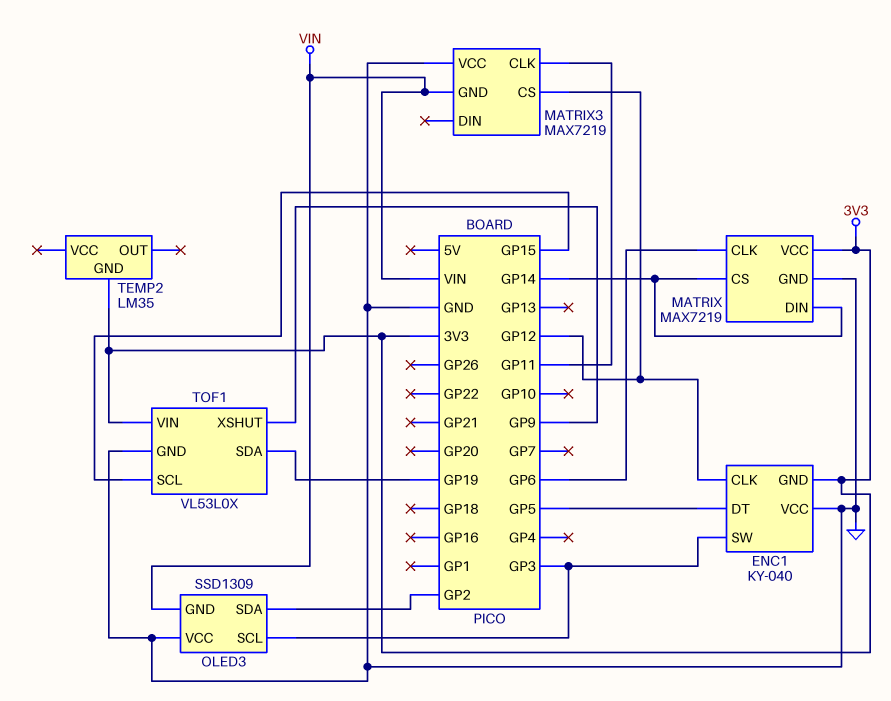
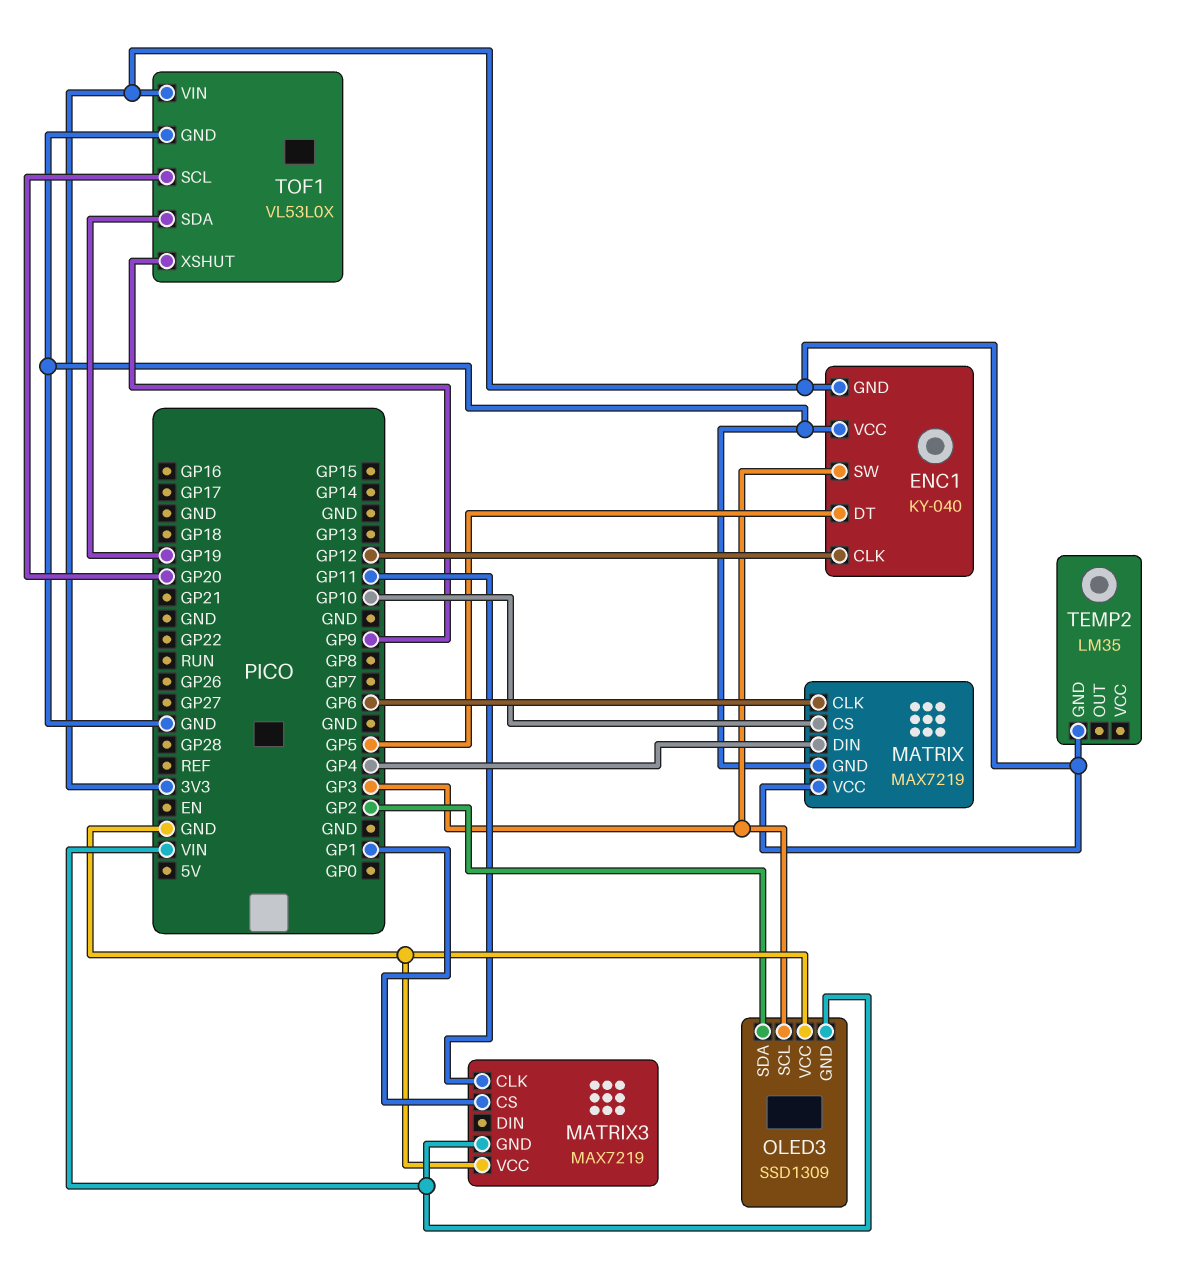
MATRIX pin CS: GP14 -> GP10
MATRIX pin DIN: GP14 -> GP4
MATRIX3 pin CS: GP12 -> GP1
TOF1 pin SCL: GP15 -> GP20

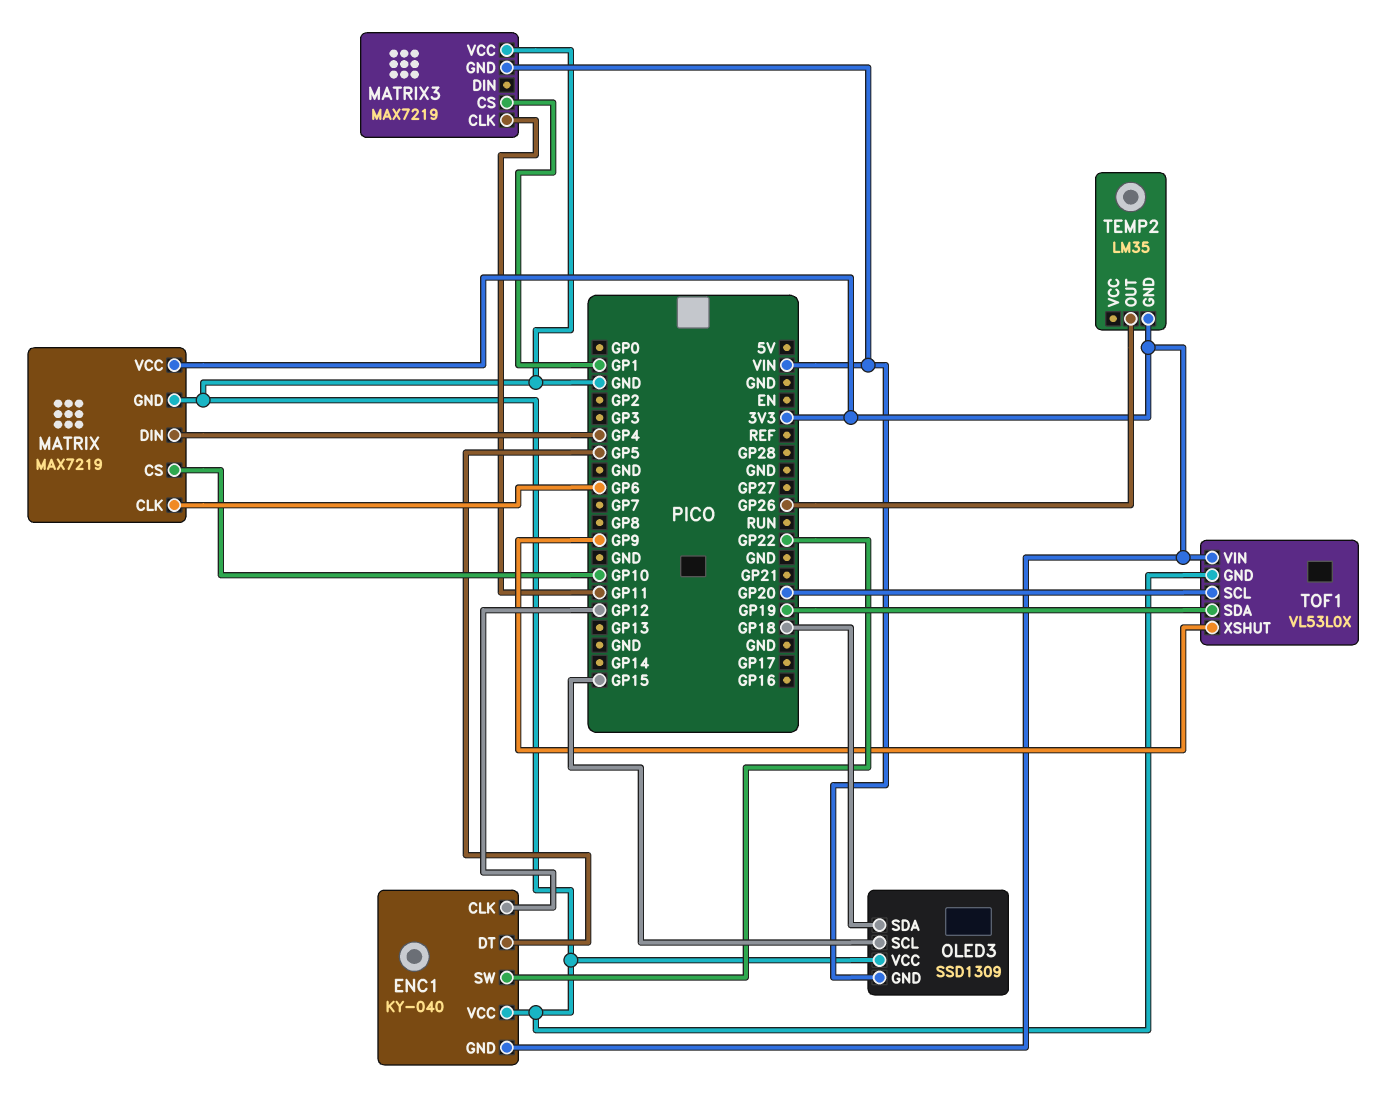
ENC1 pin SW: GP3 -> GP22
OLED3 pin SCL: GP3 -> GP15
OLED3 pin SDA: GP2 -> GP18
TEMP2 pin OUT: none -> GP26

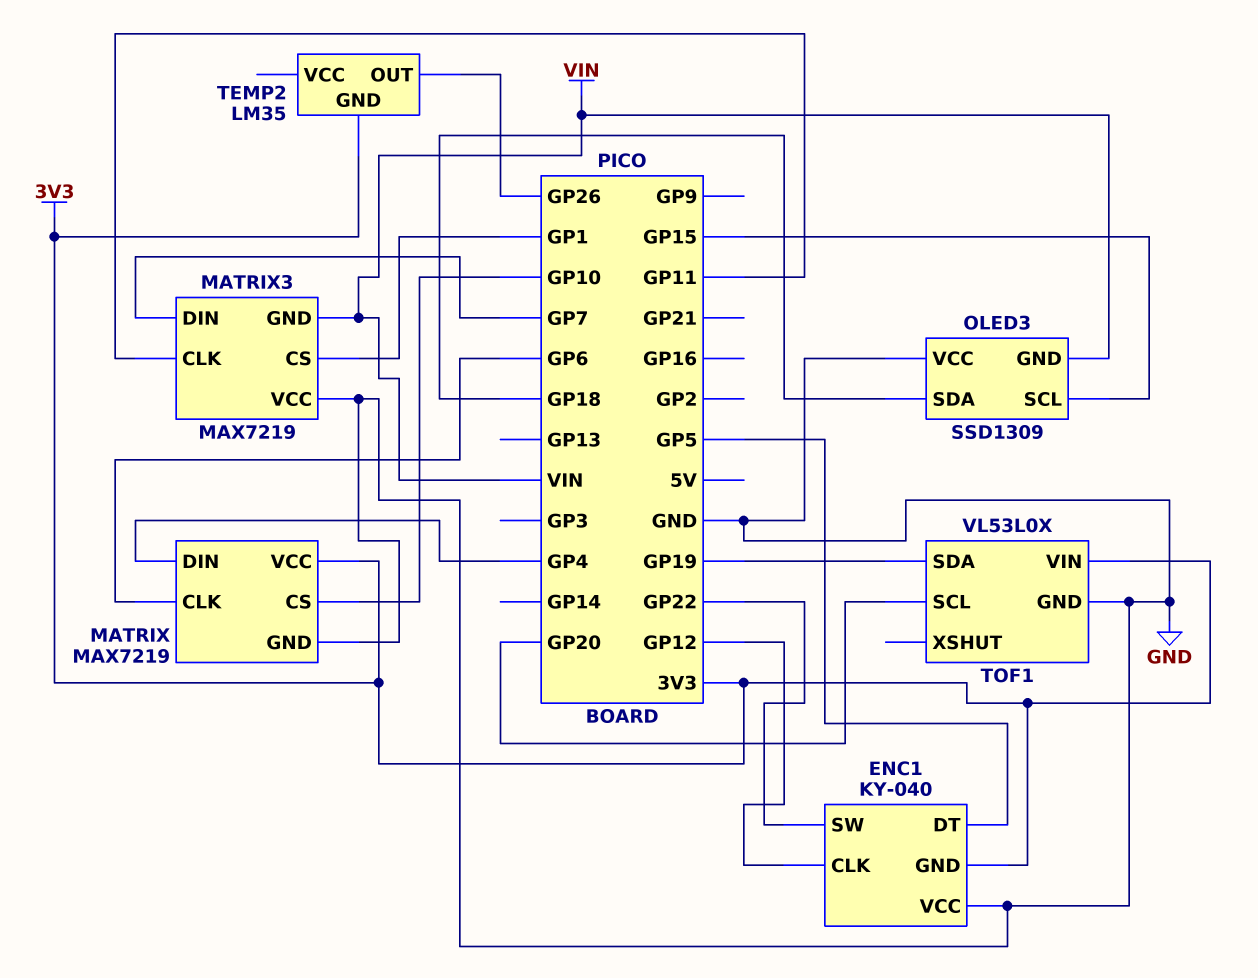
MATRIX3 pin DIN: none -> GP7
TOF1 pin XSHUT: GP9 -> none

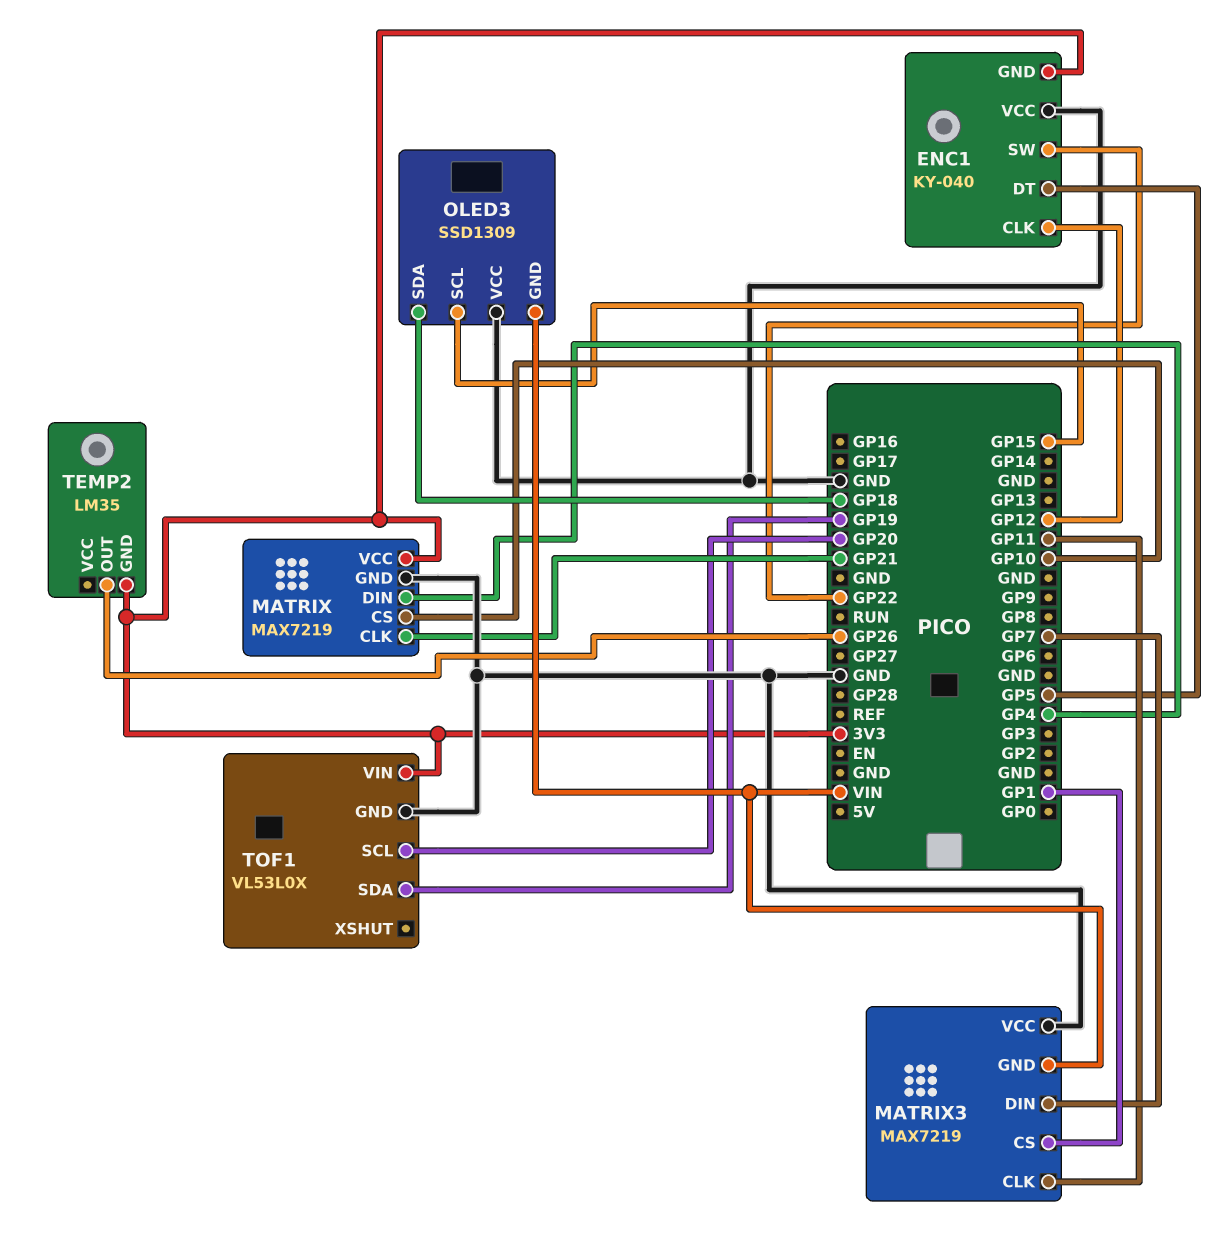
MATRIX pin CLK: GP6 -> GP21

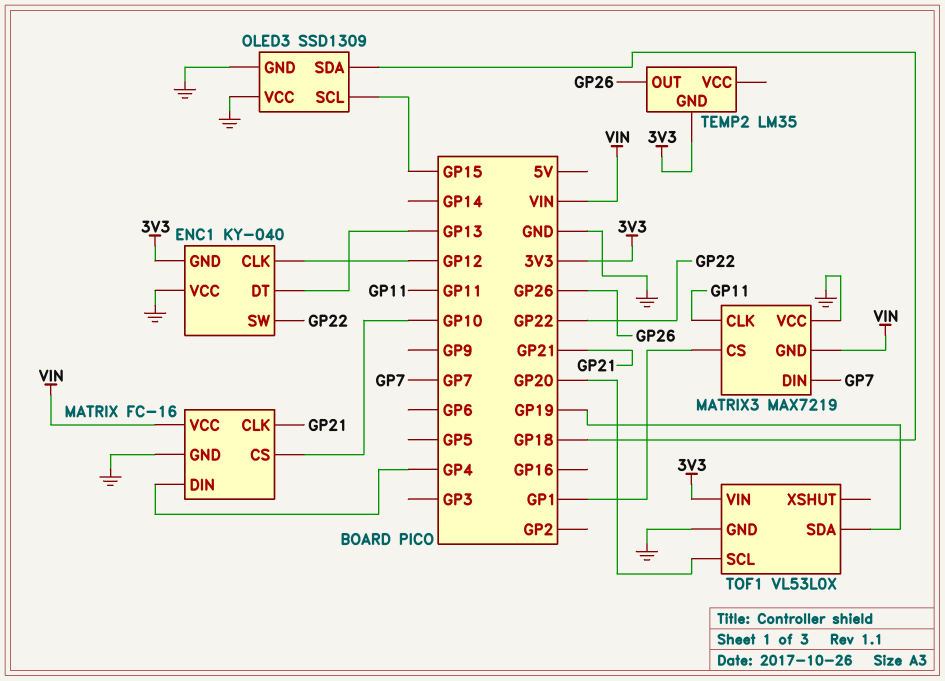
ENC1 pin DT: GP5 -> GP13
MATRIX: MAX7219 -> FC-16
MATRIX pin VCC: 3V3 -> VIN
OLED3 pin GND: VIN -> GND

